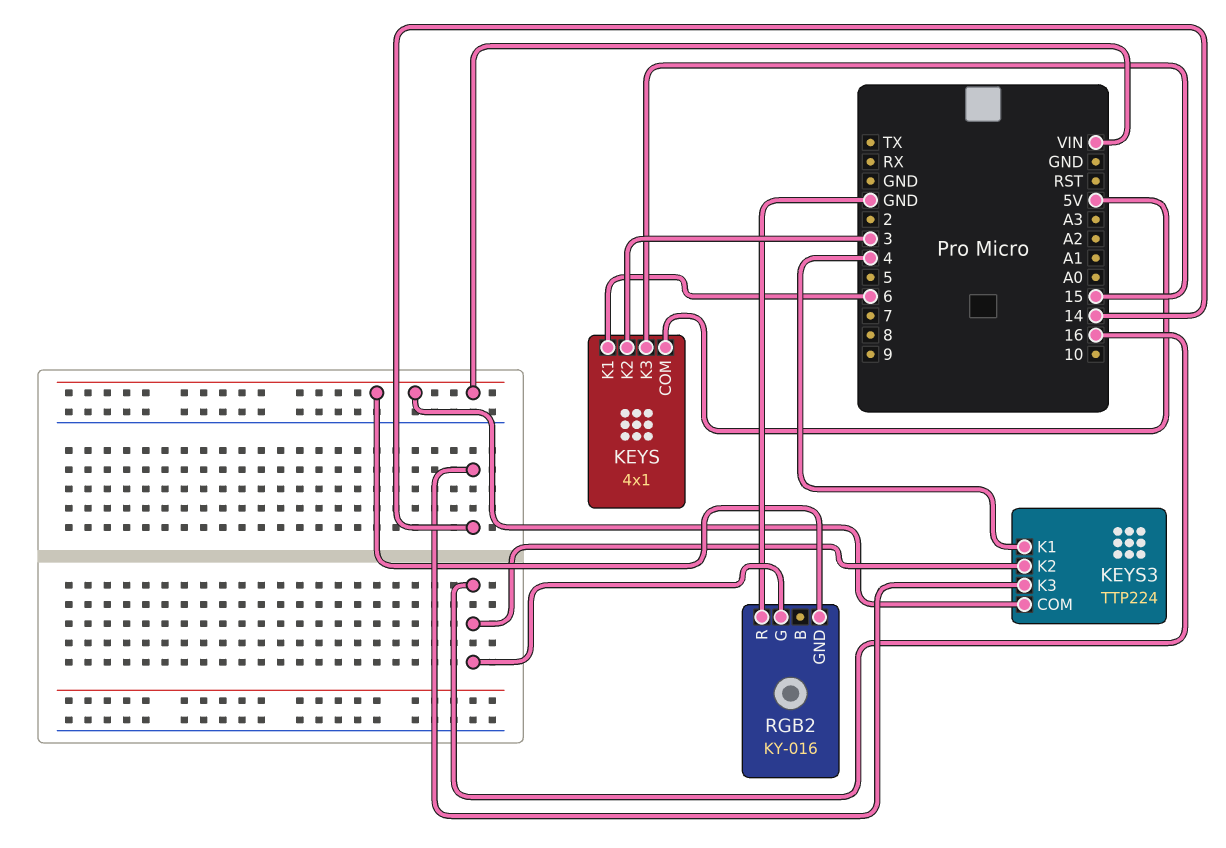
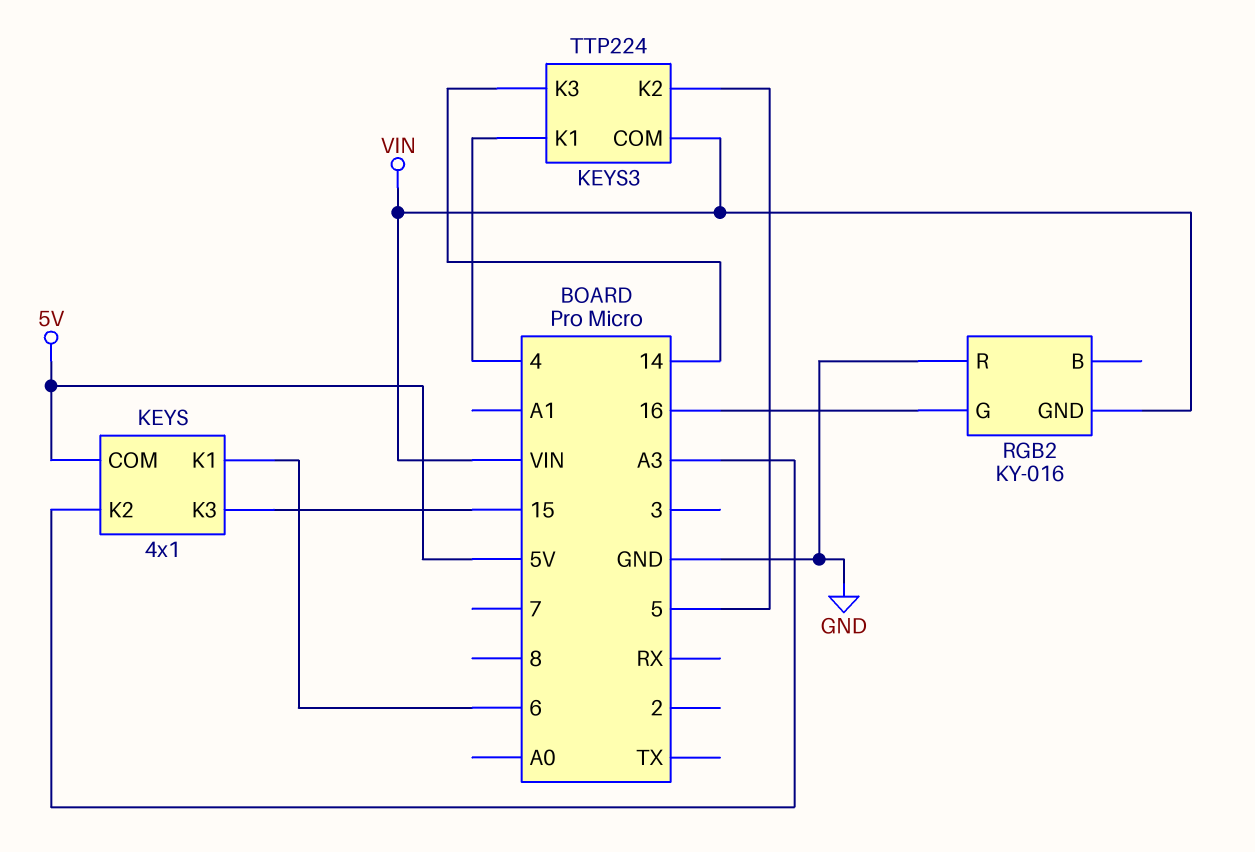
KEYS pin K2: 3 -> A3
KEYS3 pin K2: 16 -> 5

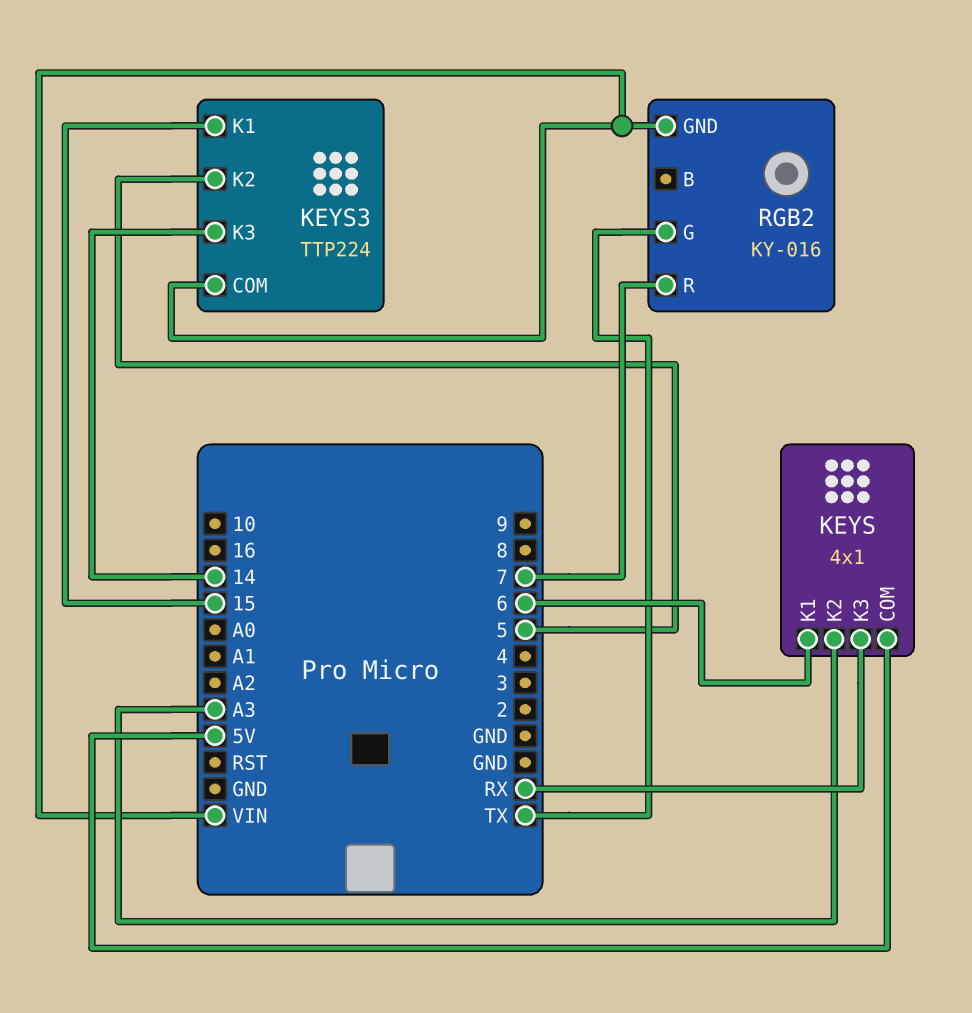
KEYS pin K3: 15 -> RX
KEYS3 pin K1: 4 -> 15
RGB2 pin G: 16 -> TX
RGB2 pin R: GND -> 7

